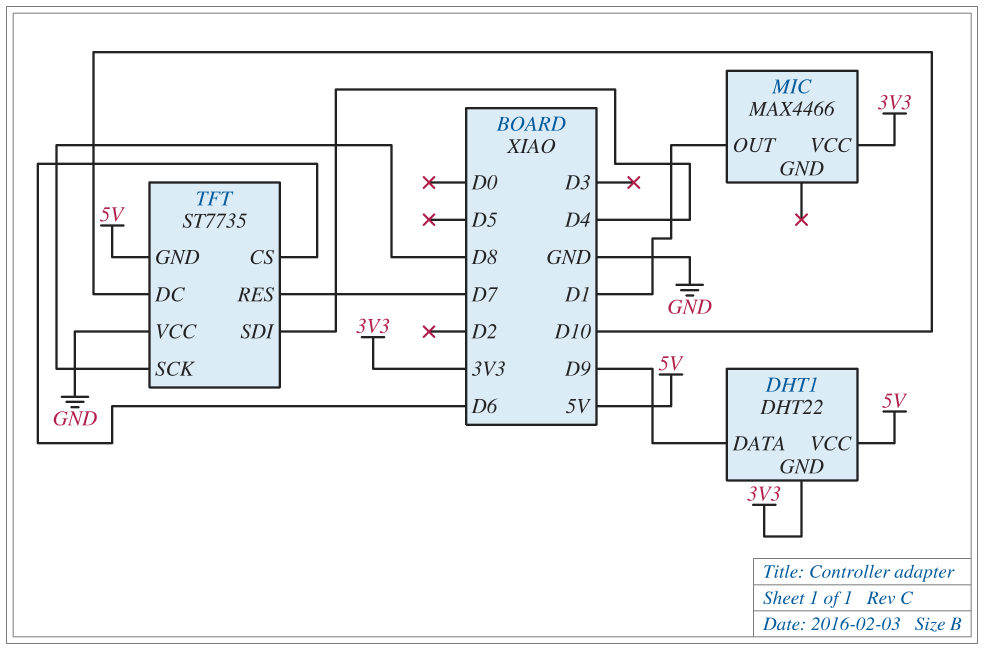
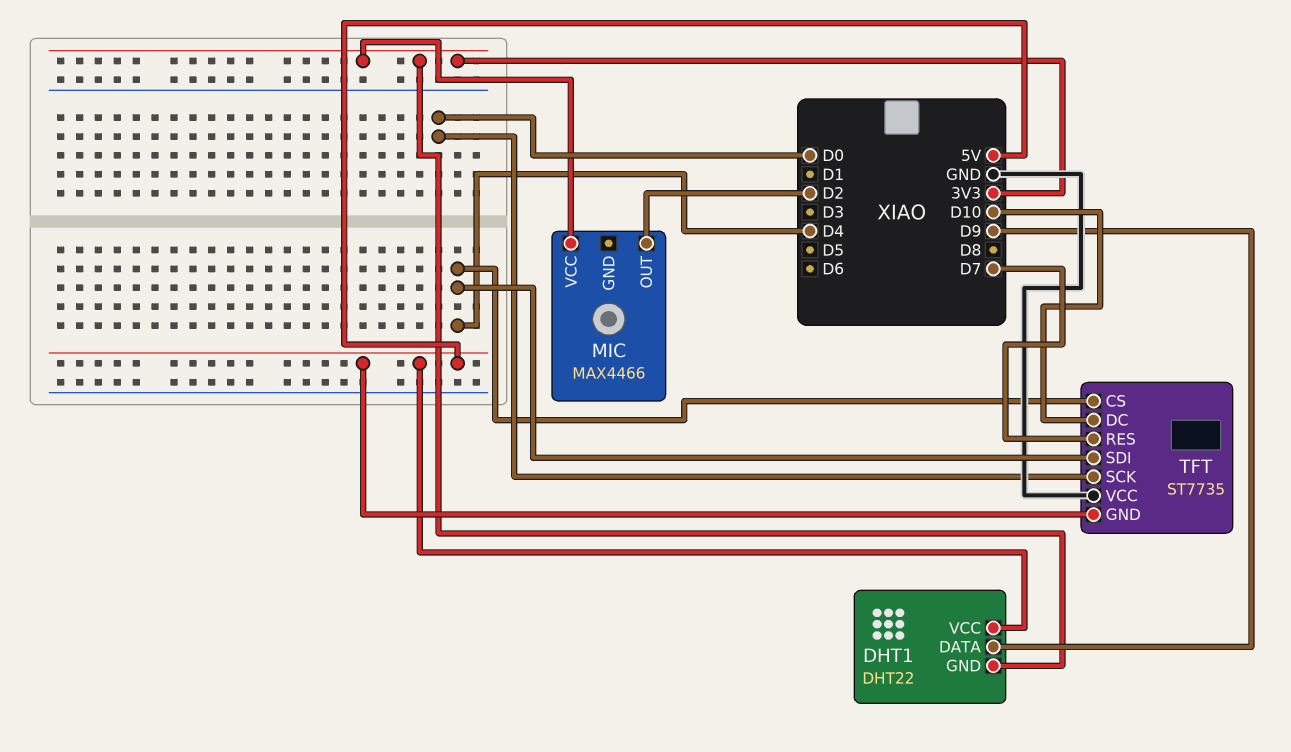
MIC pin OUT: D1 -> D2
TFT pin CS: D6 -> D4
TFT pin SCK: D8 -> D0

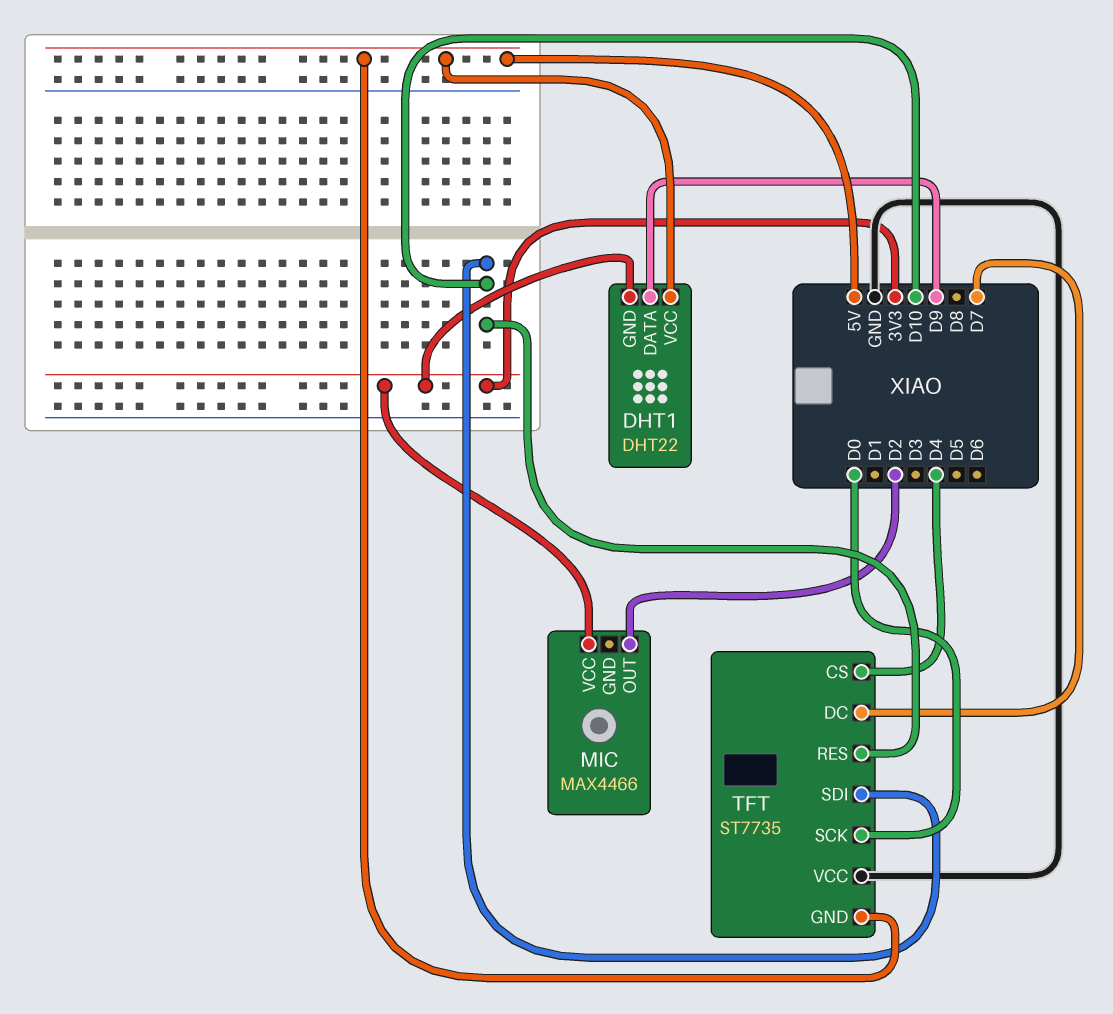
TFT pin DC: D10 -> D7
TFT pin RES: D7 -> D10
TFT pin SDI: D4 -> D10

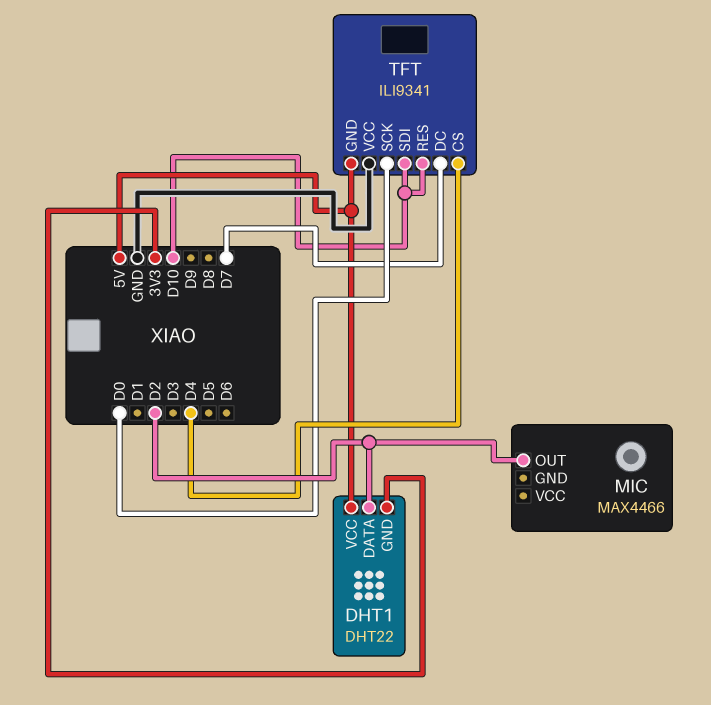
DHT1 pin DATA: D9 -> D2
MIC pin VCC: 3V3 -> none
TFT: ST7735 -> ILI9341

